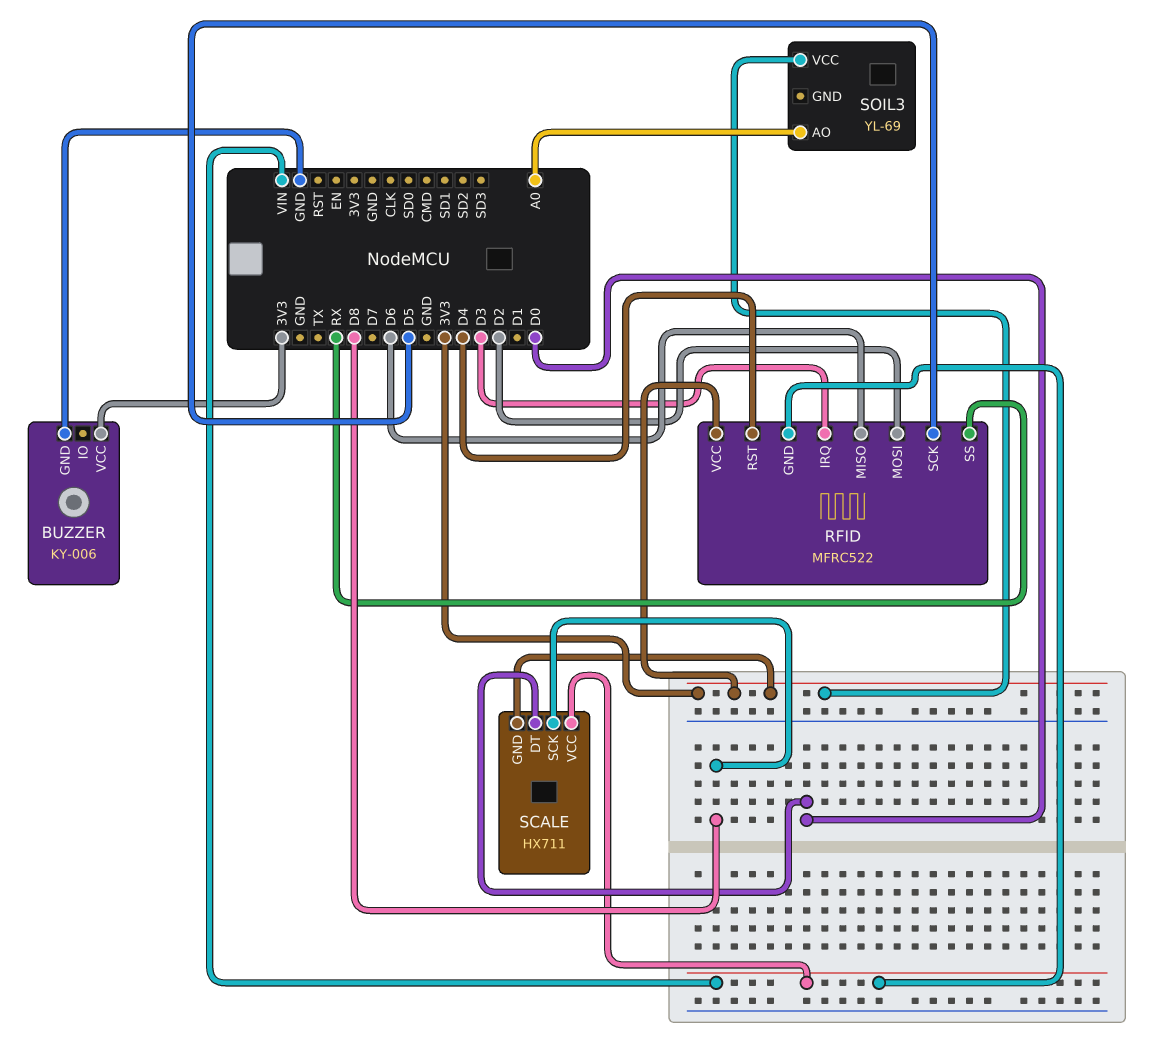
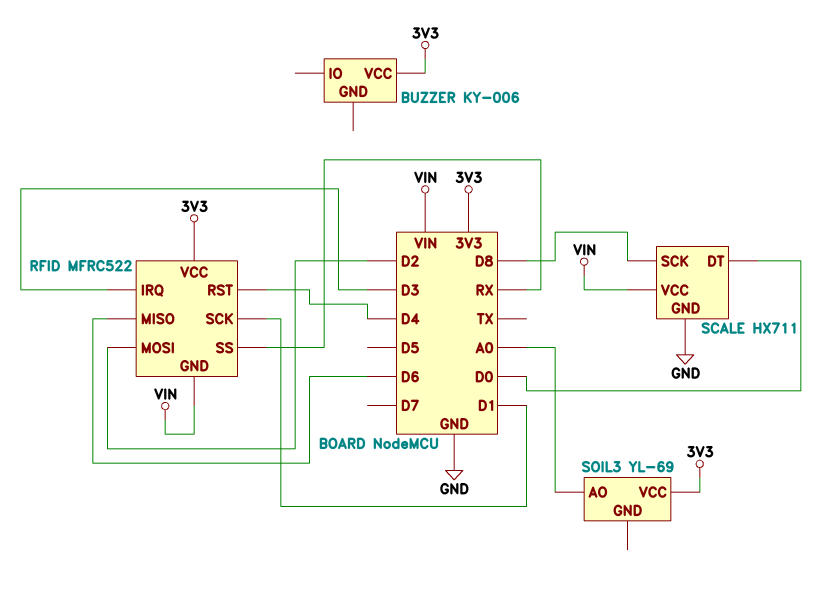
BUZZER pin GND: GND -> none
RFID pin SCK: D5 -> D1
SCALE pin GND: 3V3 -> GND

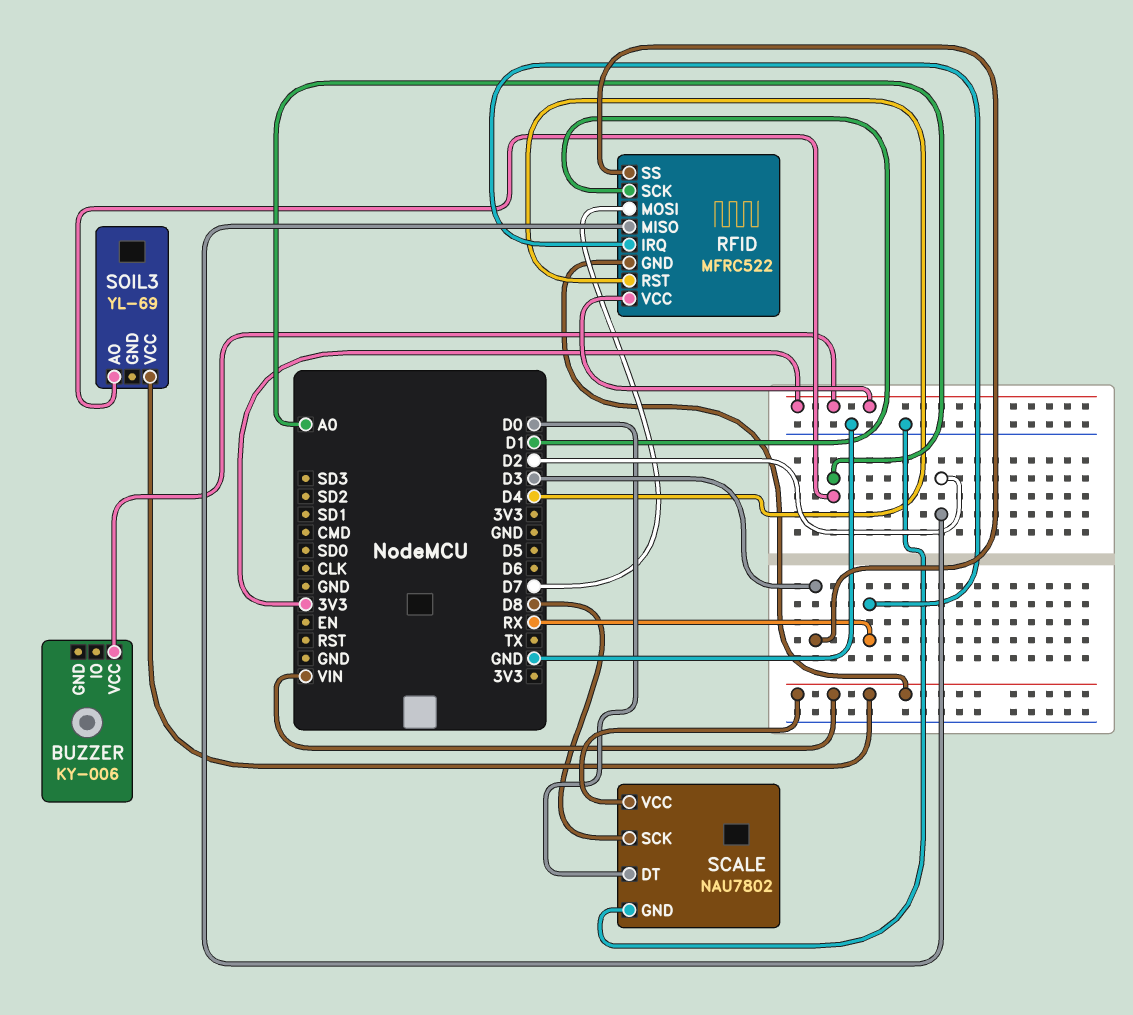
RFID pin IRQ: D3 -> RX
RFID pin MISO: D6 -> D2
RFID pin MOSI: D2 -> D7
RFID pin SS: RX -> D3
SCALE: HX711 -> NAU7802
SOIL3 pin VCC: 3V3 -> VIN

